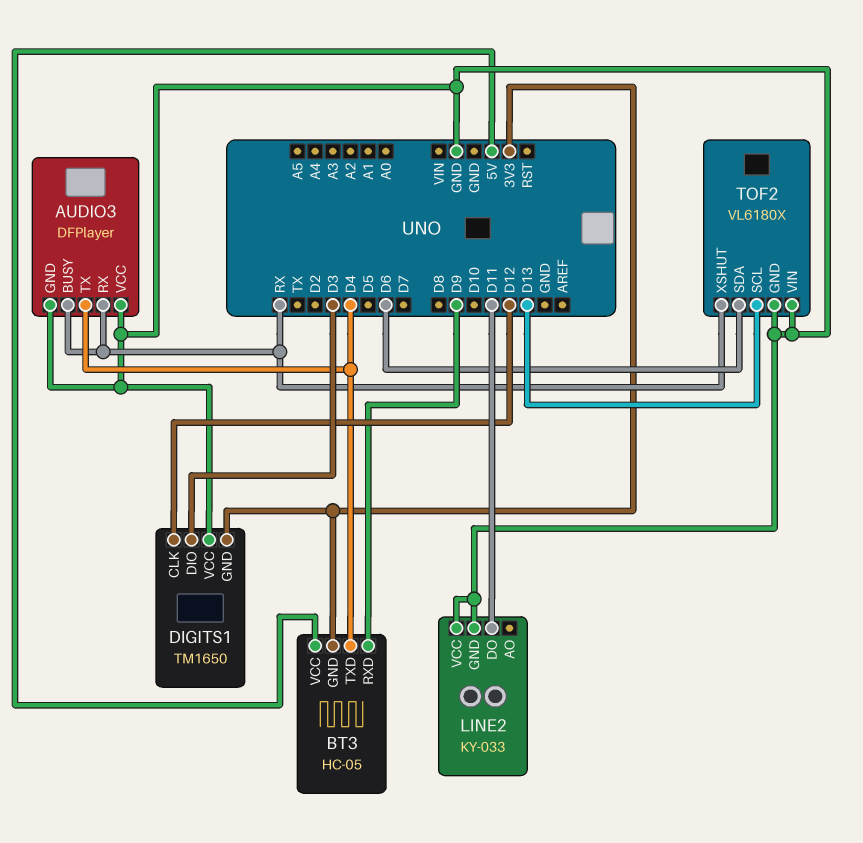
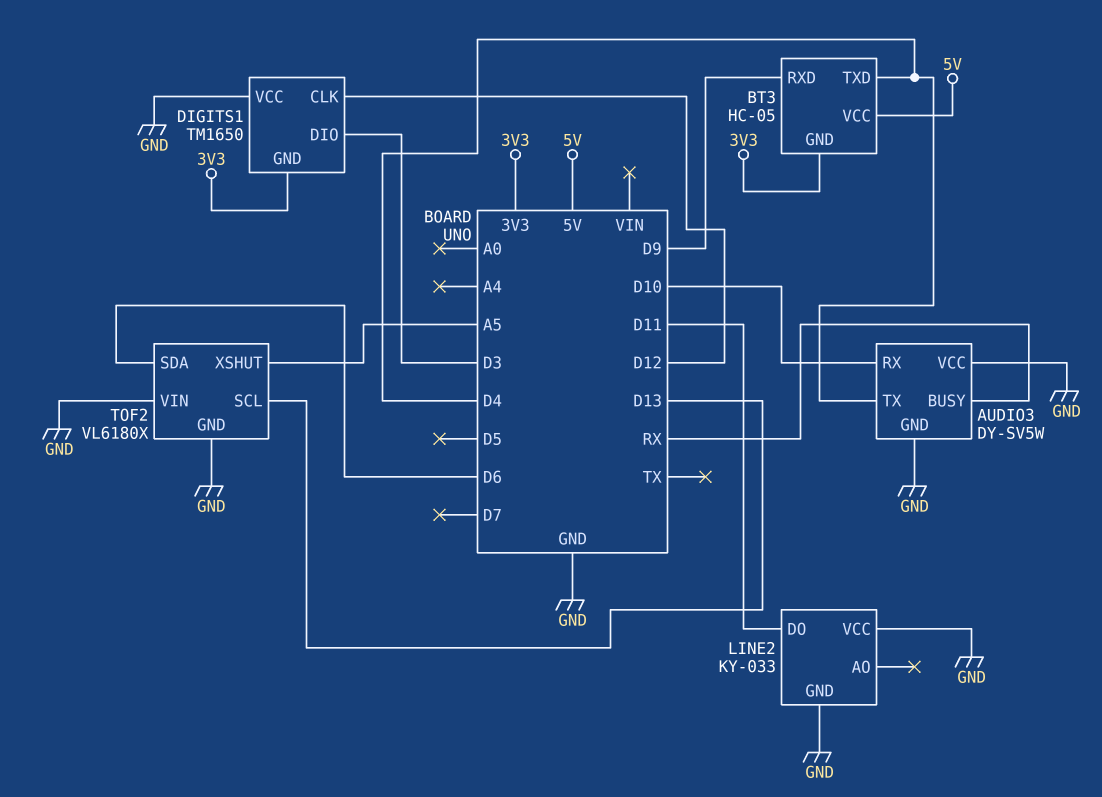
AUDIO3: DFPlayer -> DY-SV5W
AUDIO3 pin RX: RX -> D10
TOF2 pin XSHUT: RX -> A5

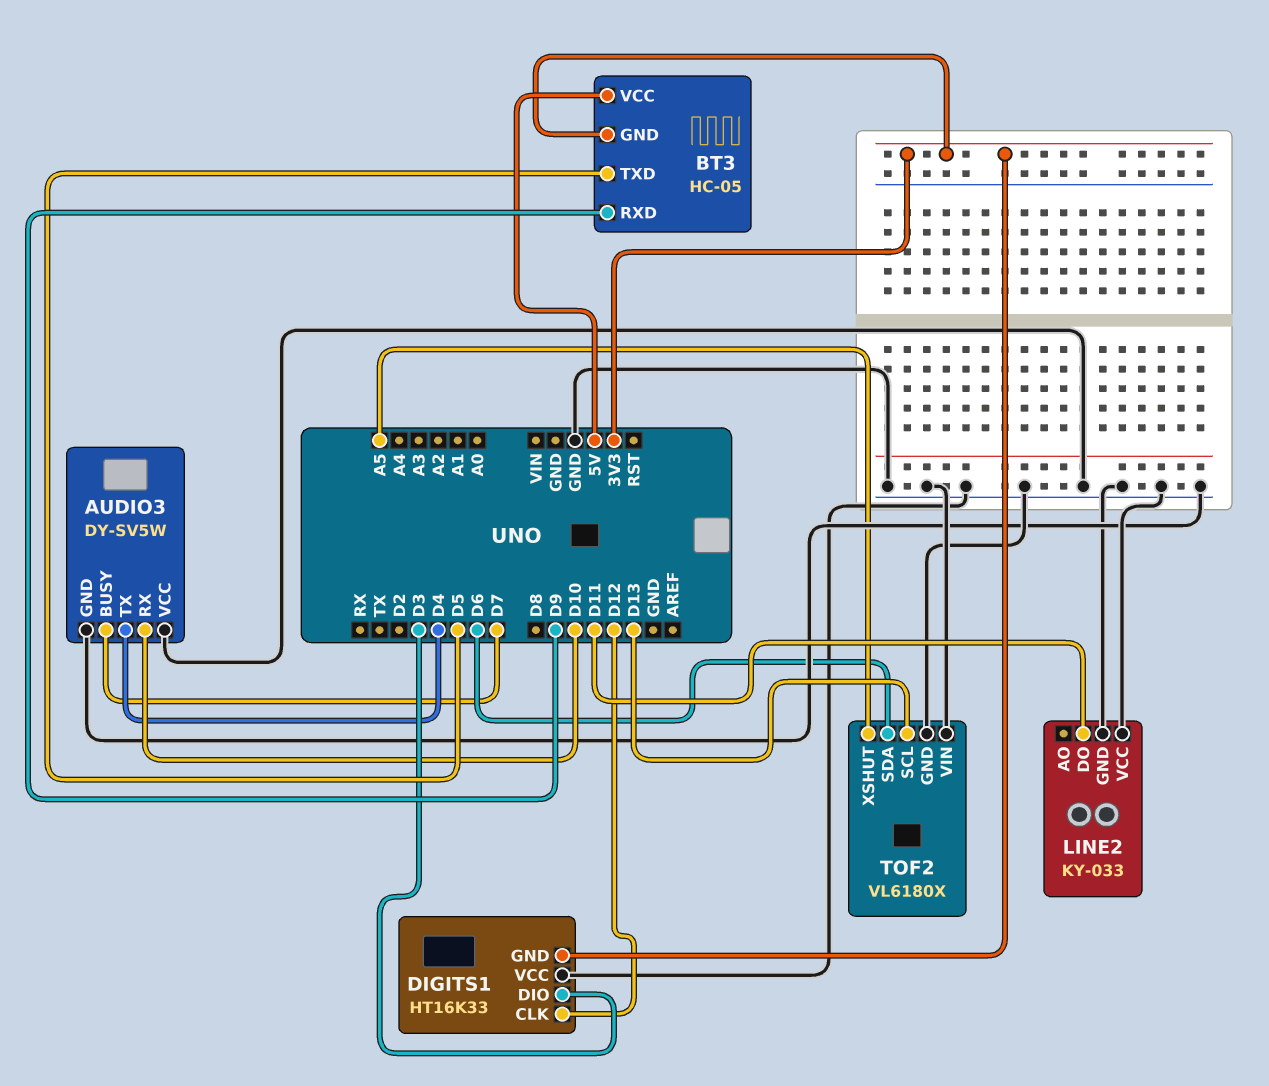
AUDIO3 pin BUSY: RX -> D7
BT3 pin TXD: D4 -> D5
DIGITS1: TM1650 -> HT16K33

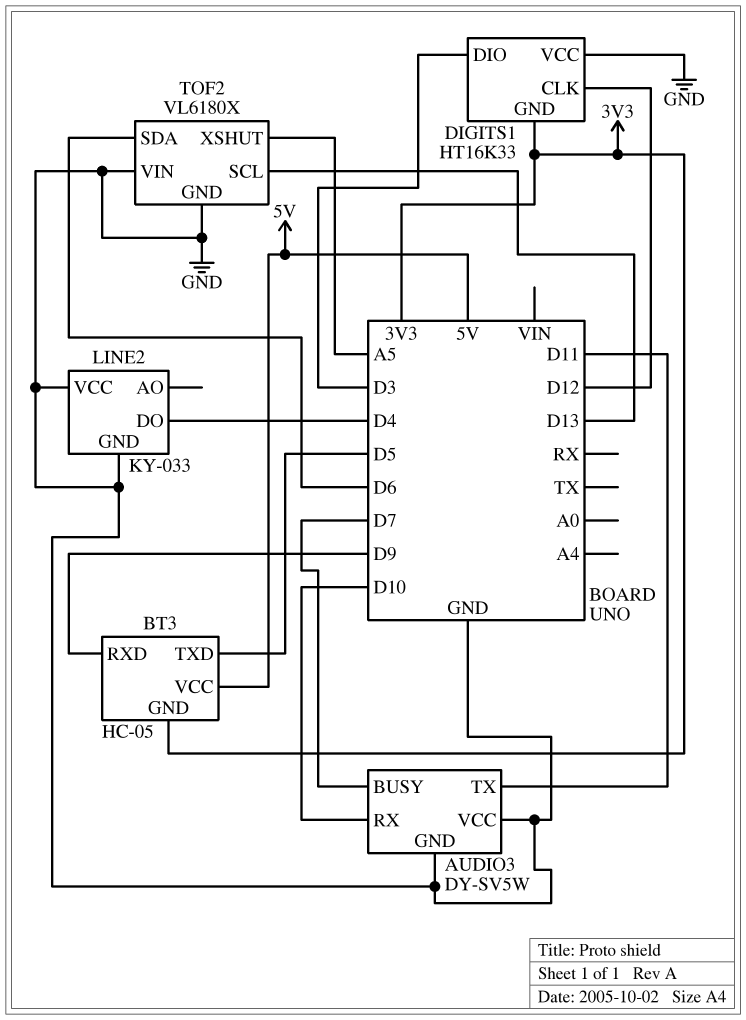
AUDIO3 pin TX: D4 -> D11
LINE2 pin DO: D11 -> D4

